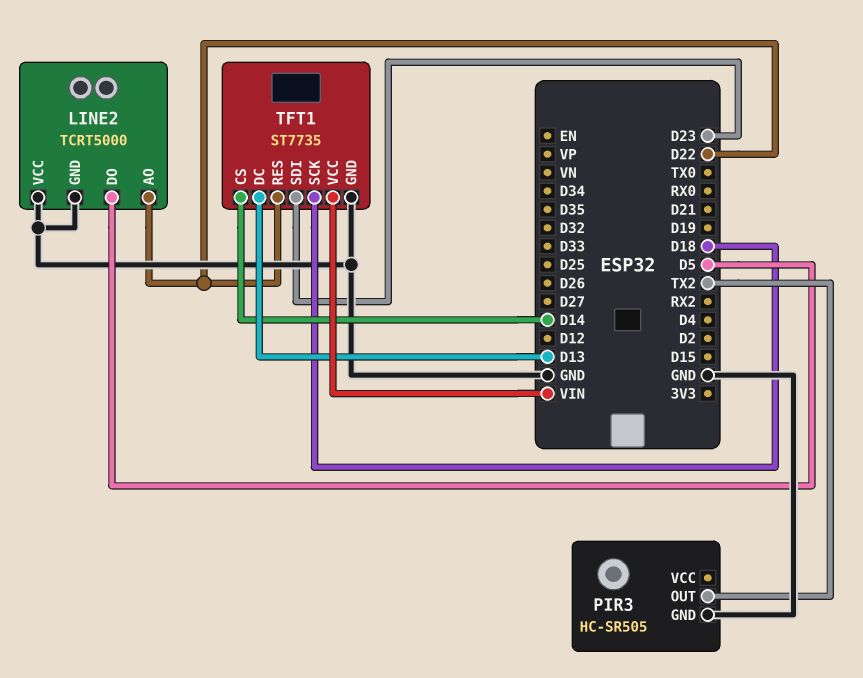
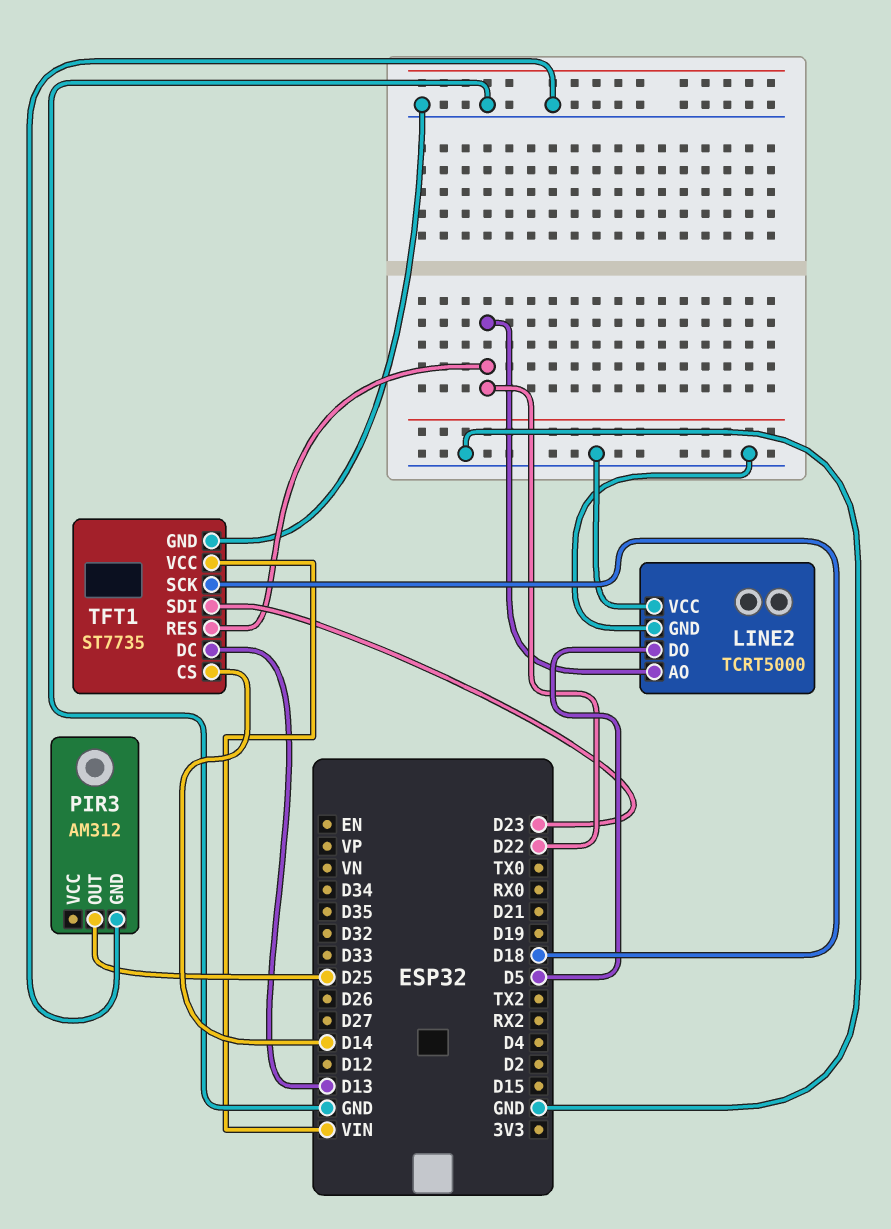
PIR3: HC-SR505 -> AM312
PIR3 pin OUT: TX2 -> D25

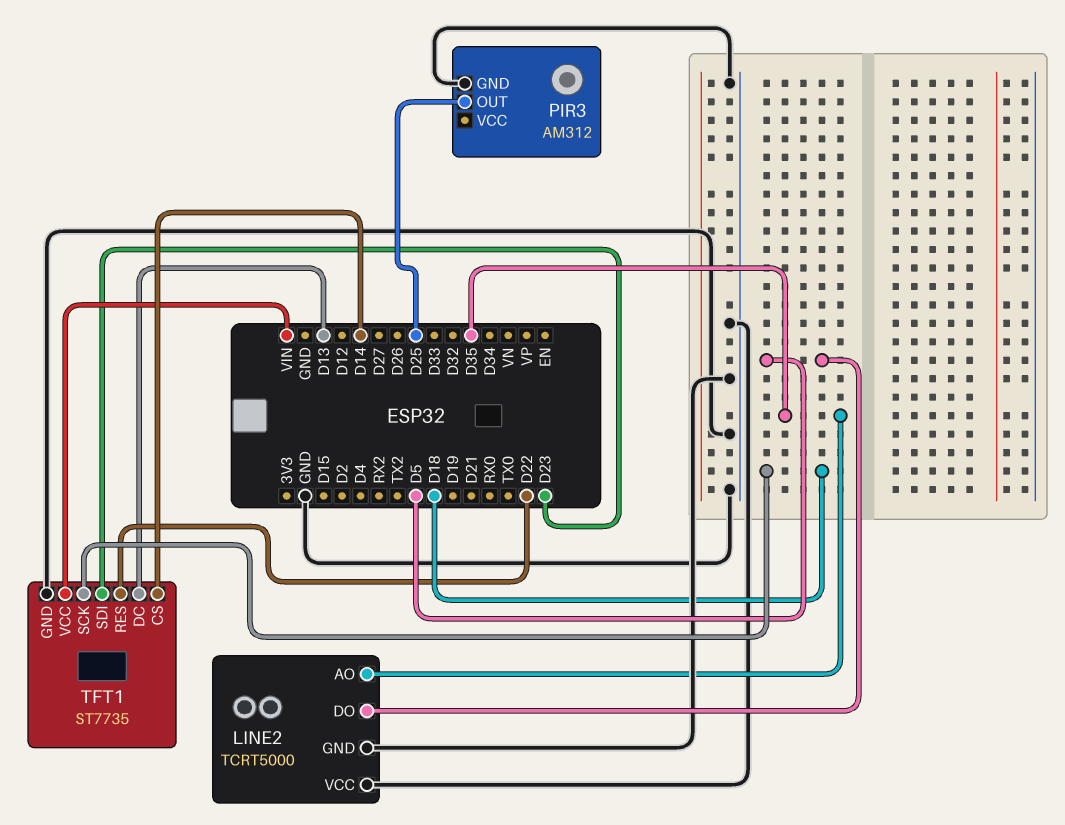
LINE2 pin AO: D22 -> D35

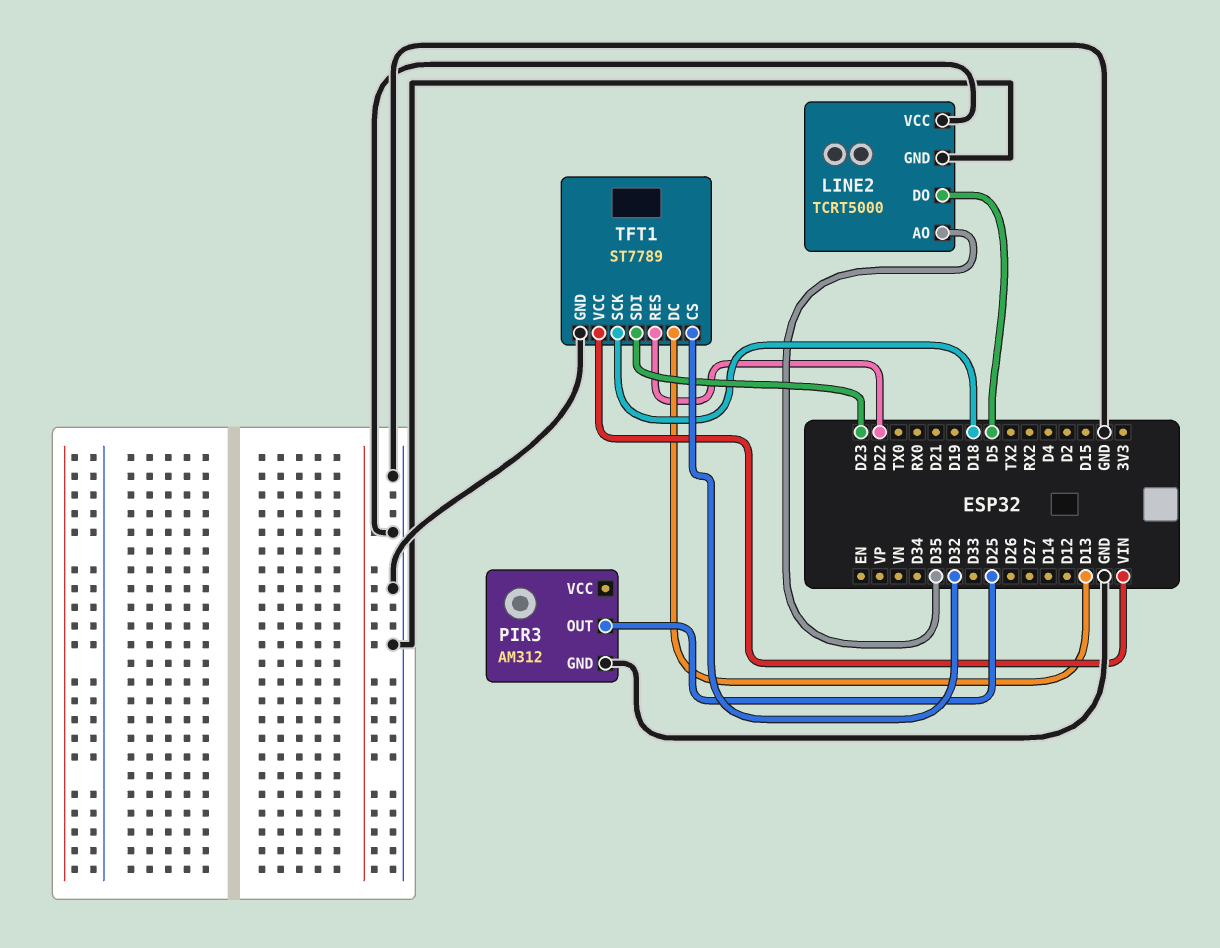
TFT1: ST7735 -> ST7789
TFT1 pin CS: D14 -> D32

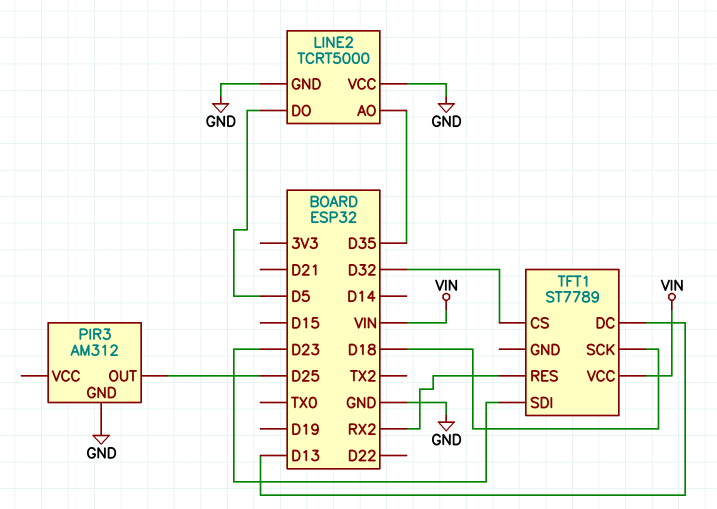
TFT1 pin GND: GND -> none
TFT1 pin RES: D22 -> RX2

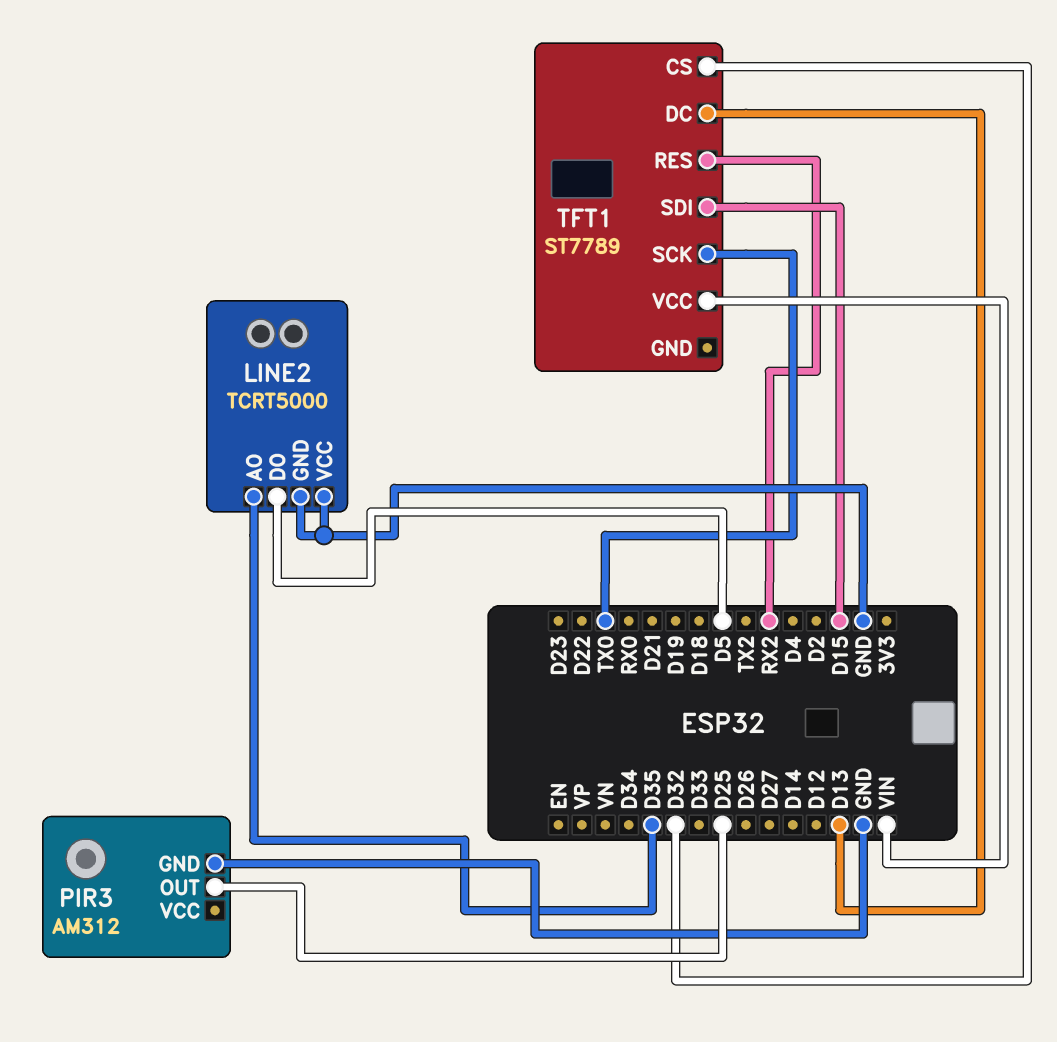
TFT1 pin SCK: D18 -> TX0
TFT1 pin SDI: D23 -> D15

